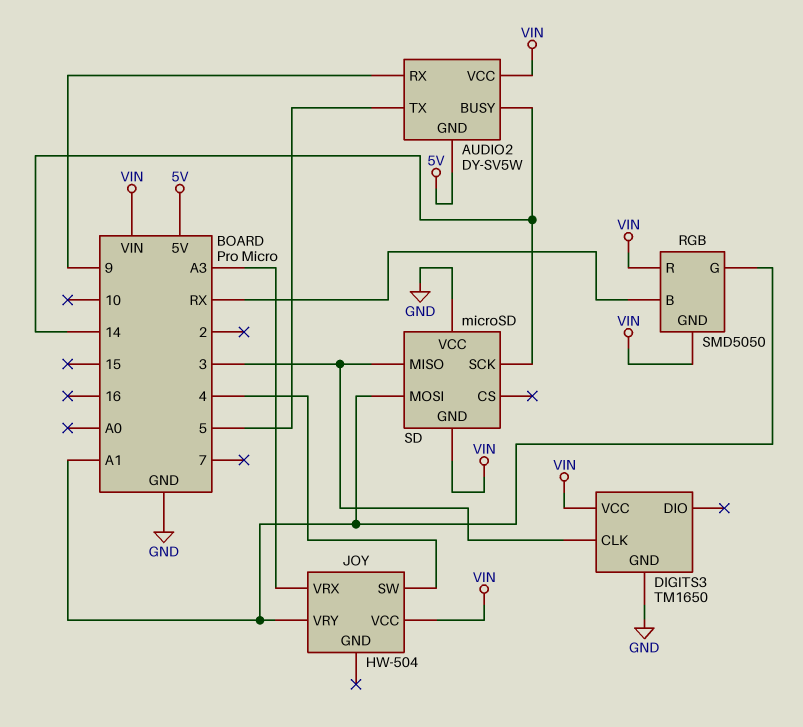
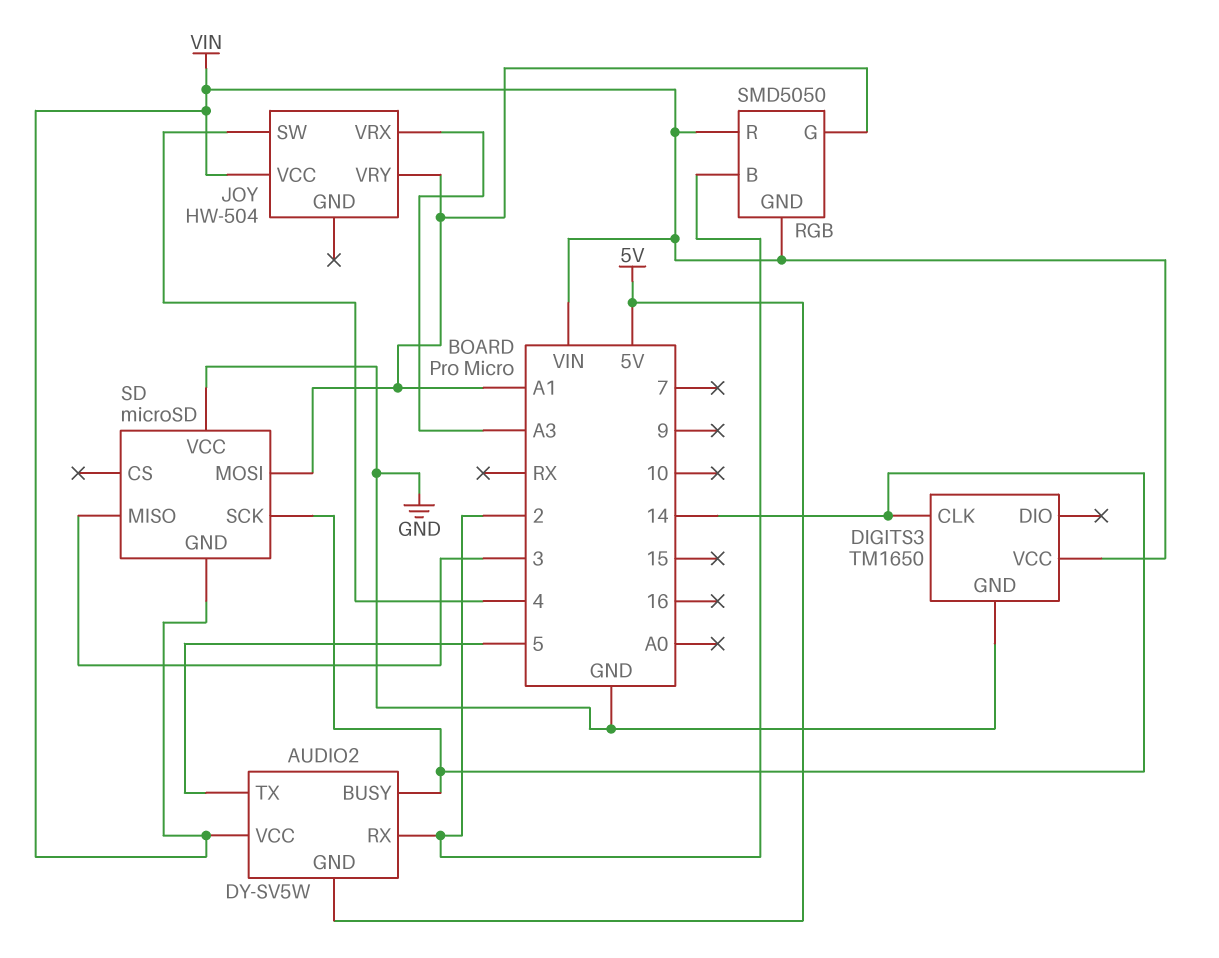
AUDIO2 pin RX: 9 -> 2
DIGITS3 pin CLK: 3 -> 14
RGB pin B: RX -> 2

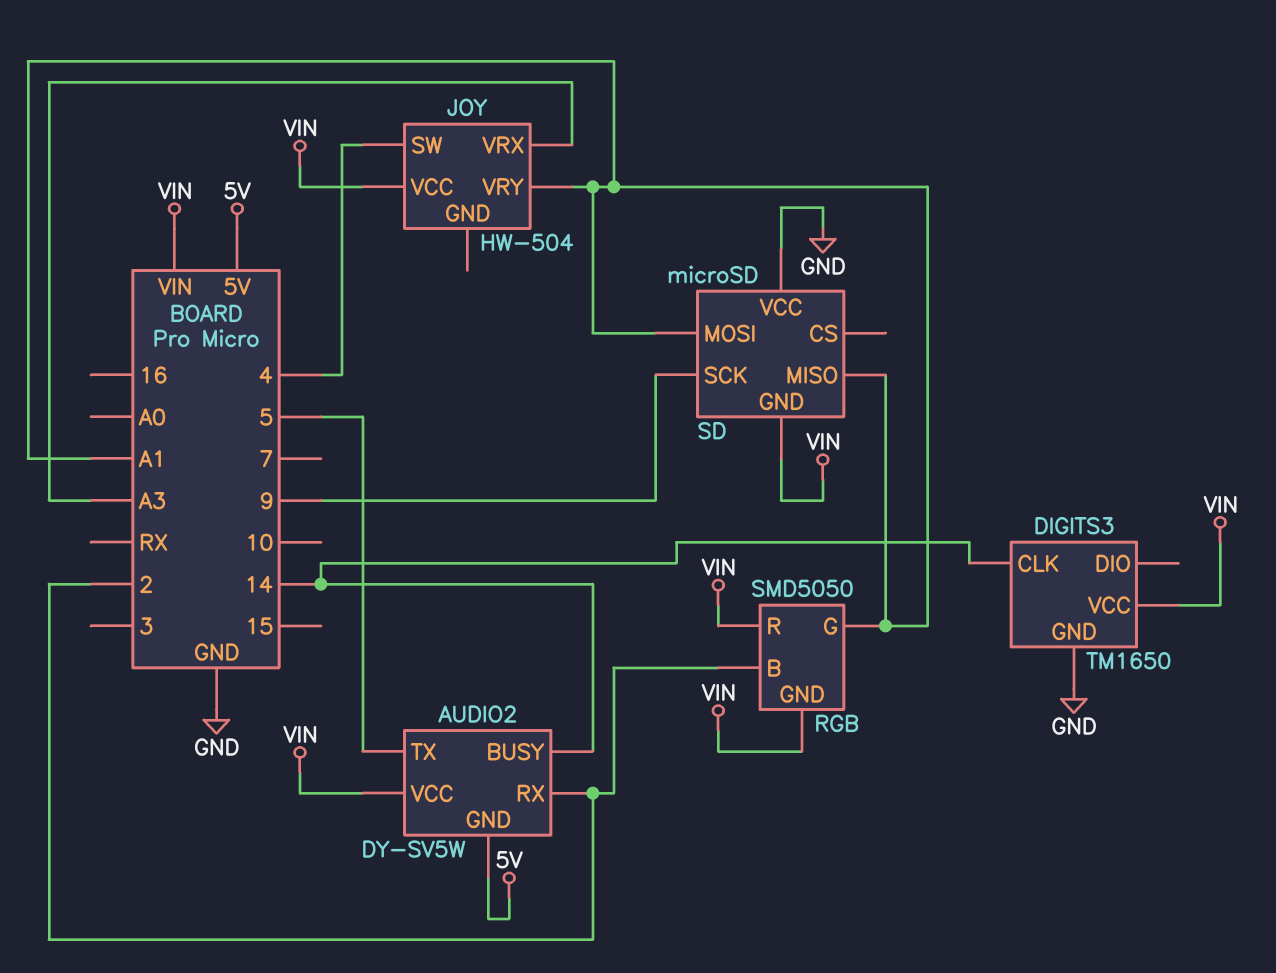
SD pin MISO: 3 -> A1
SD pin SCK: 14 -> 9

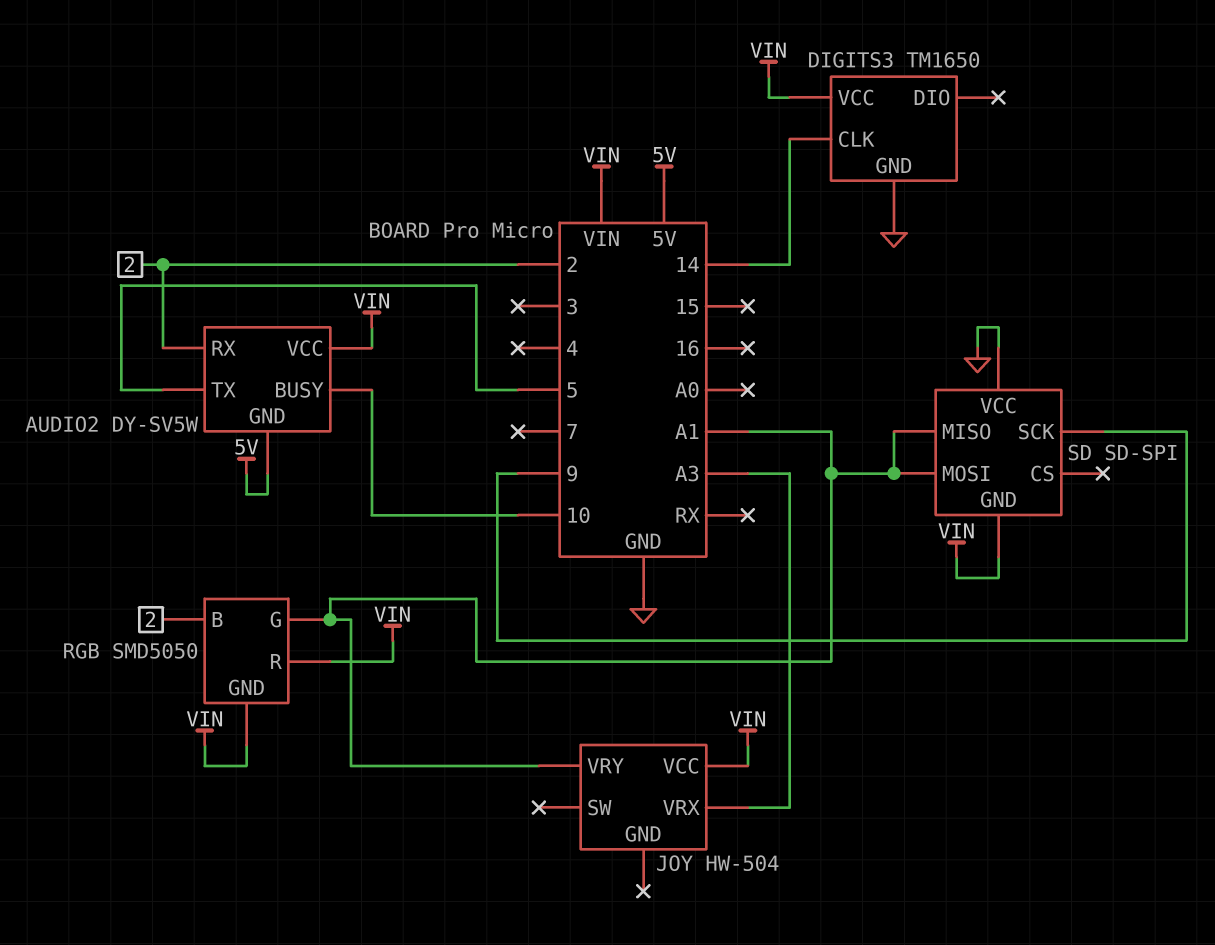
AUDIO2 pin BUSY: 14 -> 10
JOY pin SW: 4 -> none
SD: microSD -> SD-SPI

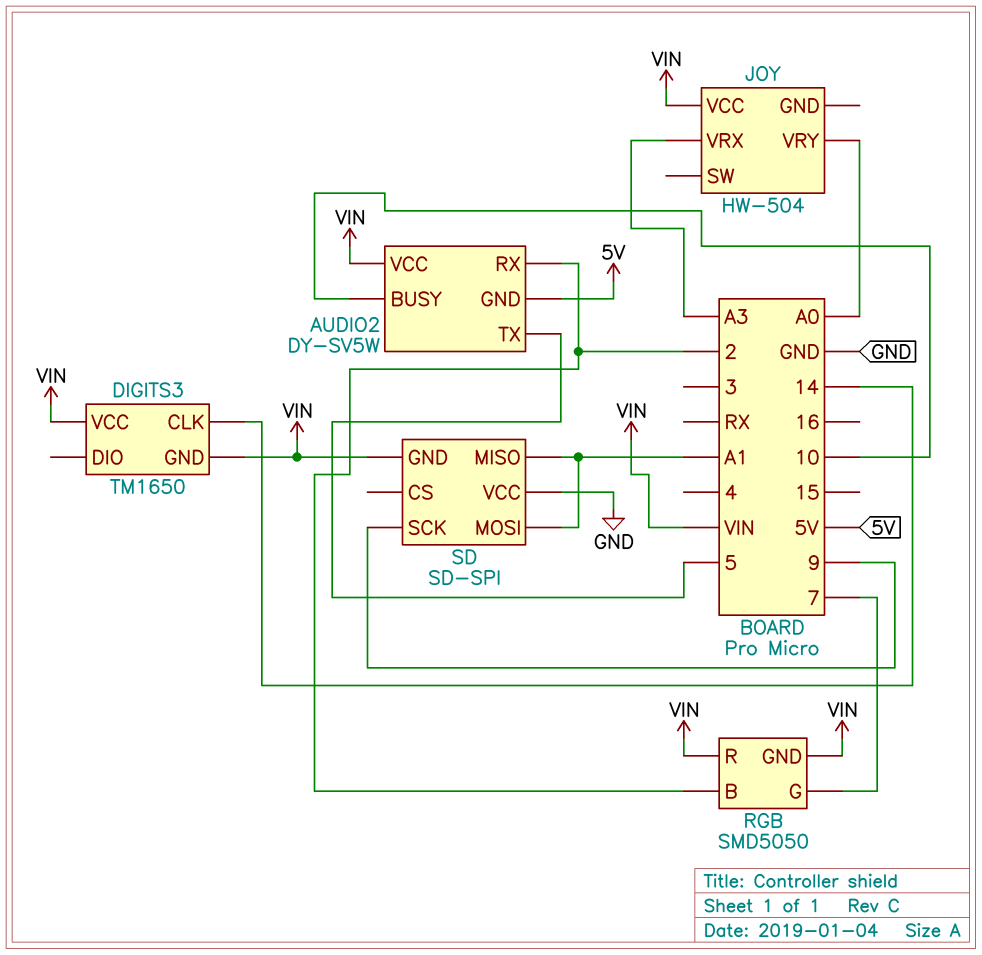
DIGITS3 pin GND: GND -> VIN
JOY pin VRY: A1 -> A0
RGB pin G: A1 -> 7

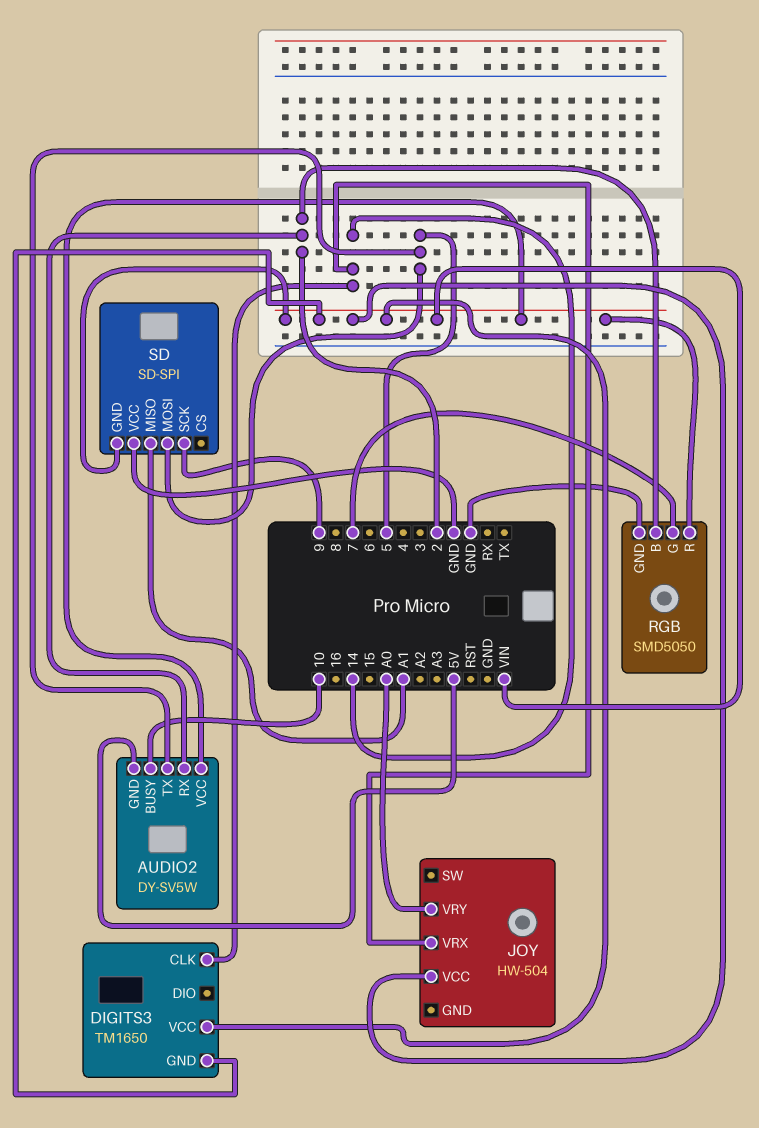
JOY pin VRX: A3 -> 14
RGB pin GND: VIN -> GND
SD pin MOSI: A1 -> 5

